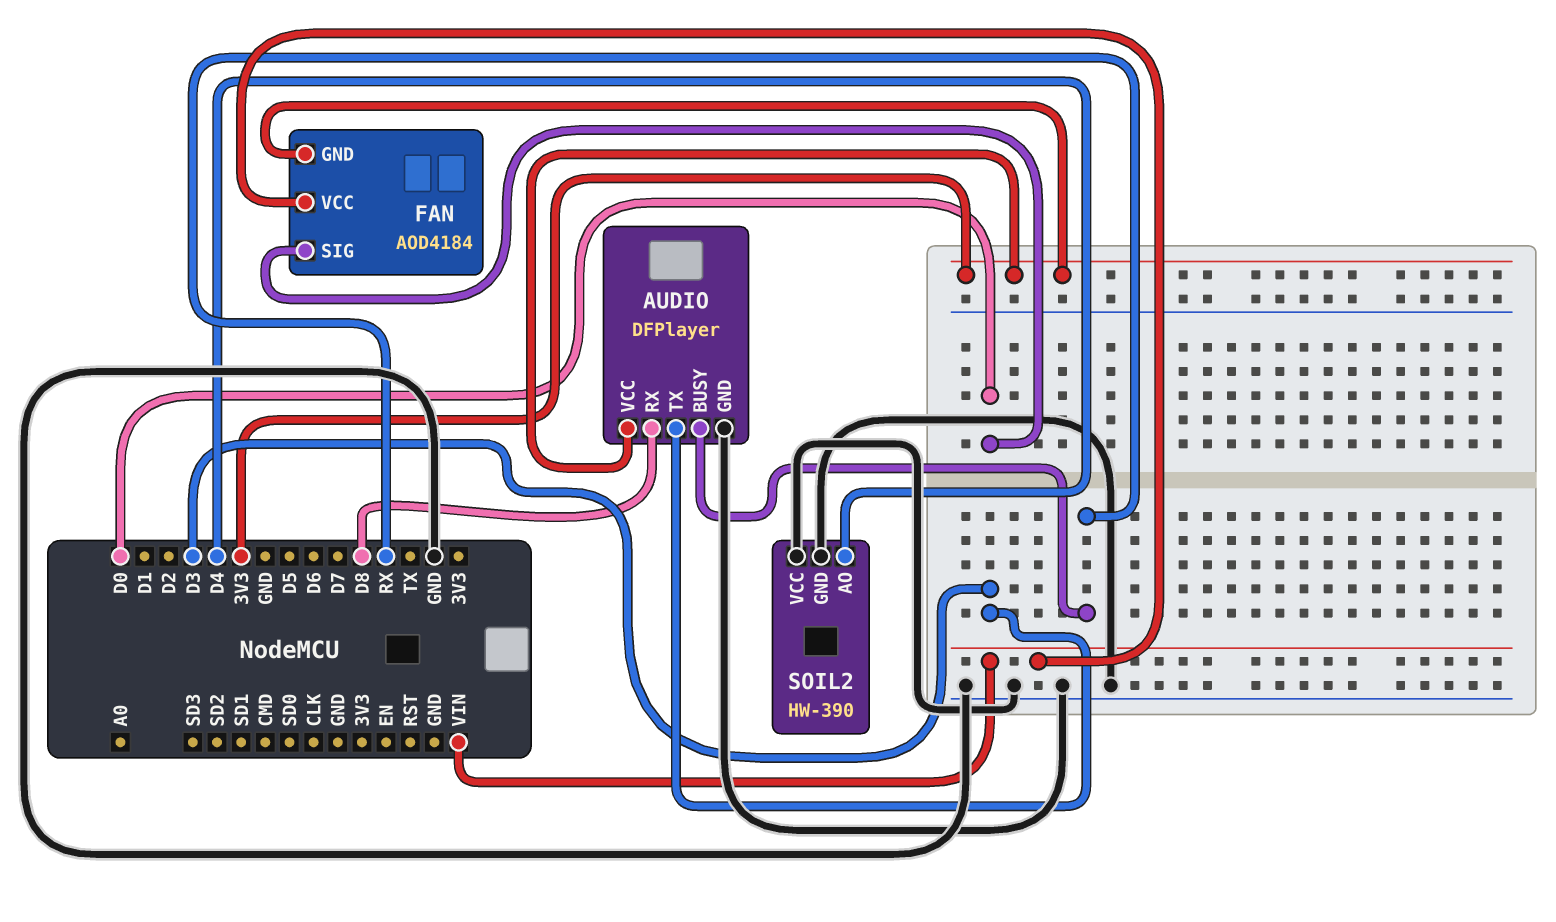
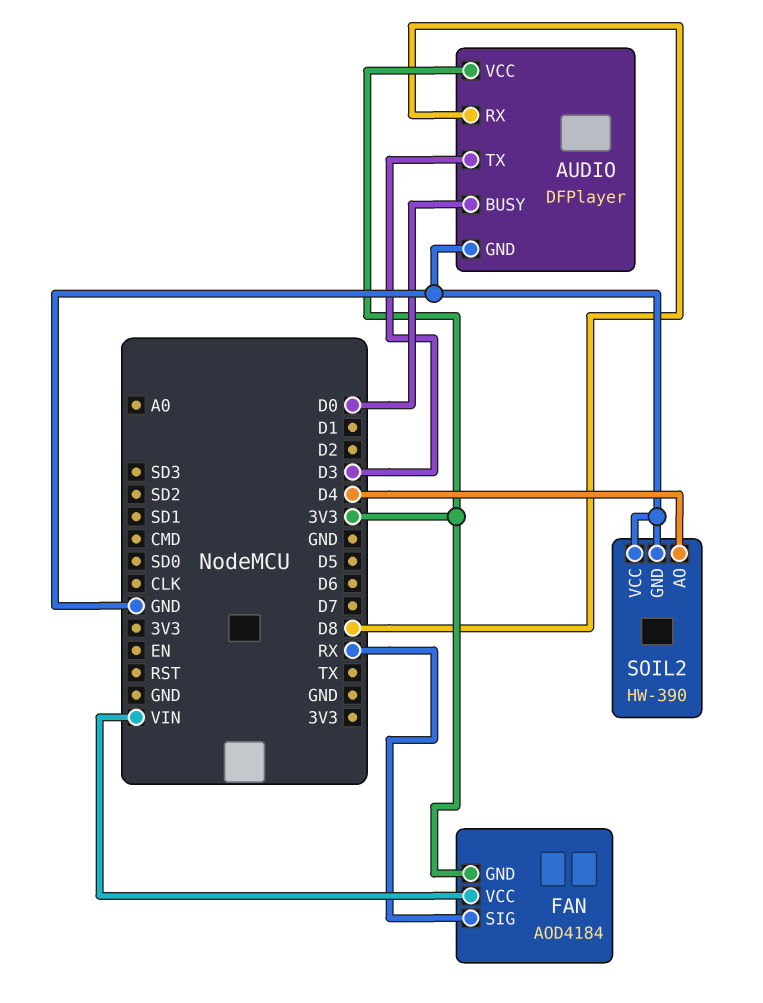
AUDIO pin BUSY: RX -> D0
FAN pin SIG: D0 -> RX

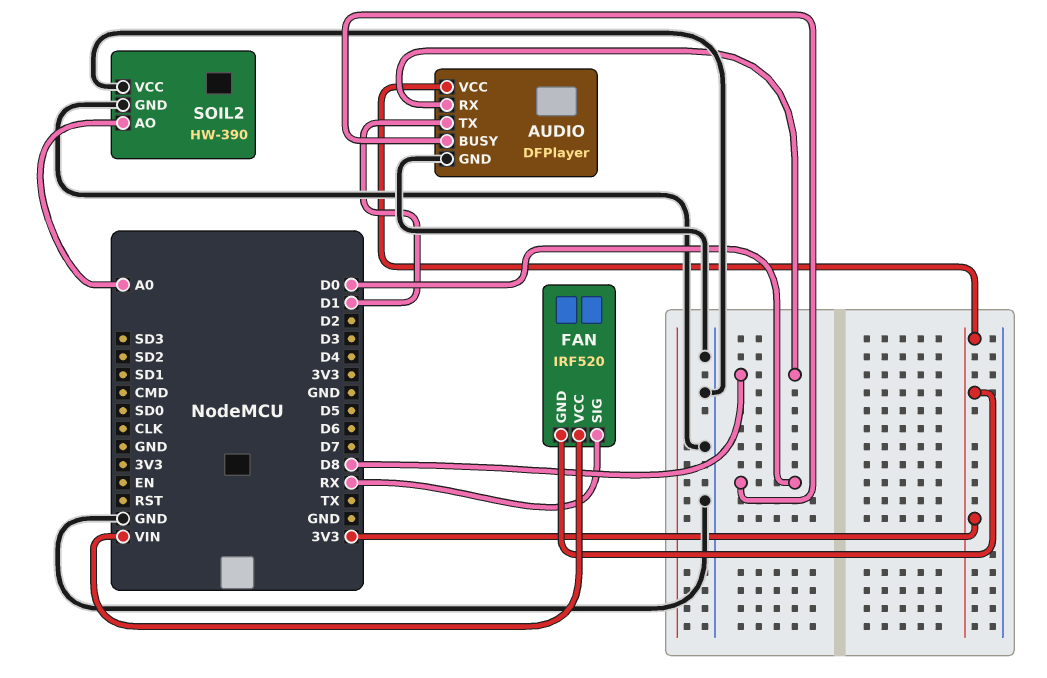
AUDIO pin TX: D3 -> D1
FAN: AOD4184 -> IRF520
SOIL2 pin AO: D4 -> A0

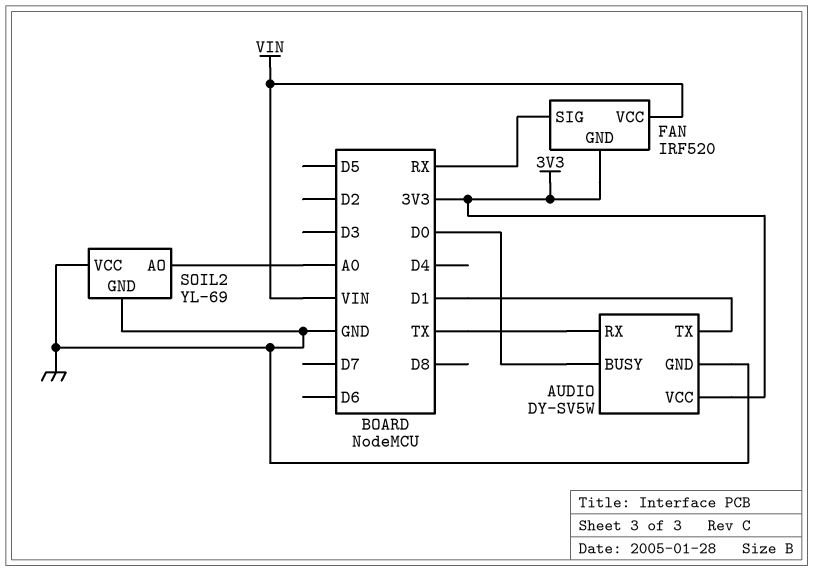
AUDIO: DFPlayer -> DY-SV5W
AUDIO pin RX: D8 -> TX
SOIL2: HW-390 -> YL-69

